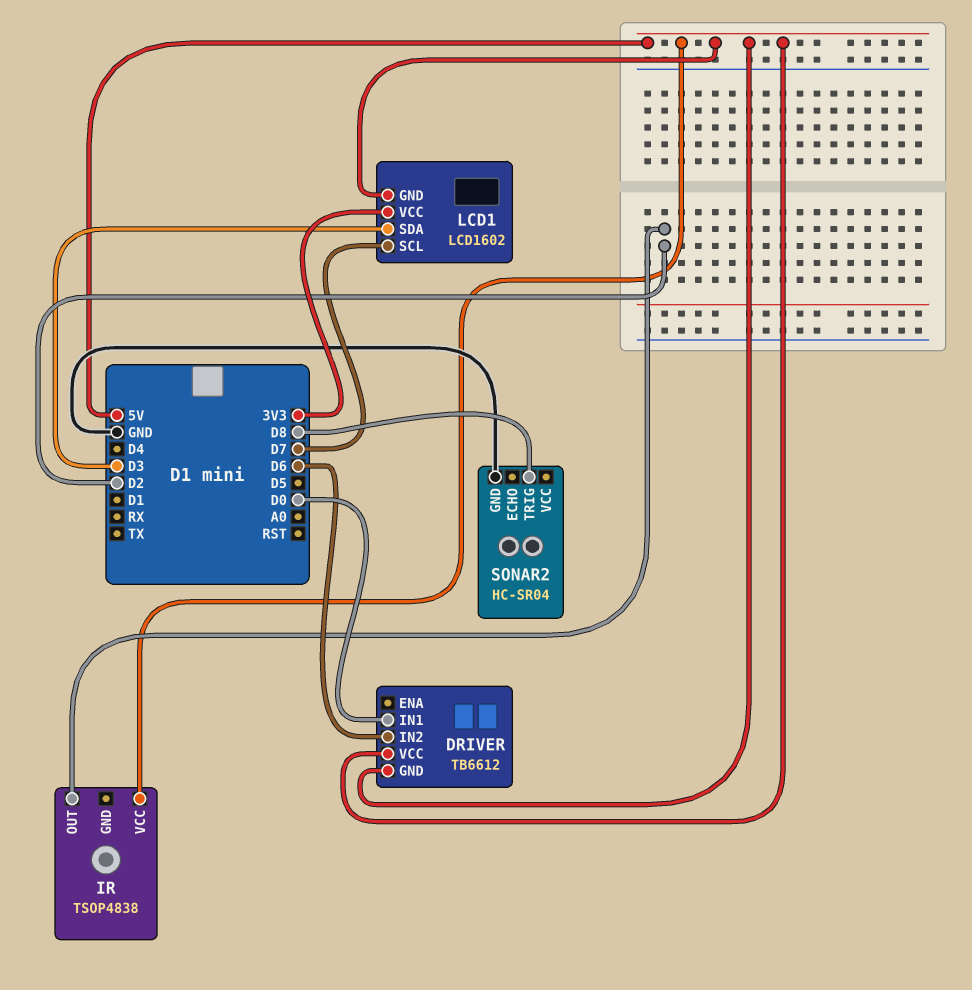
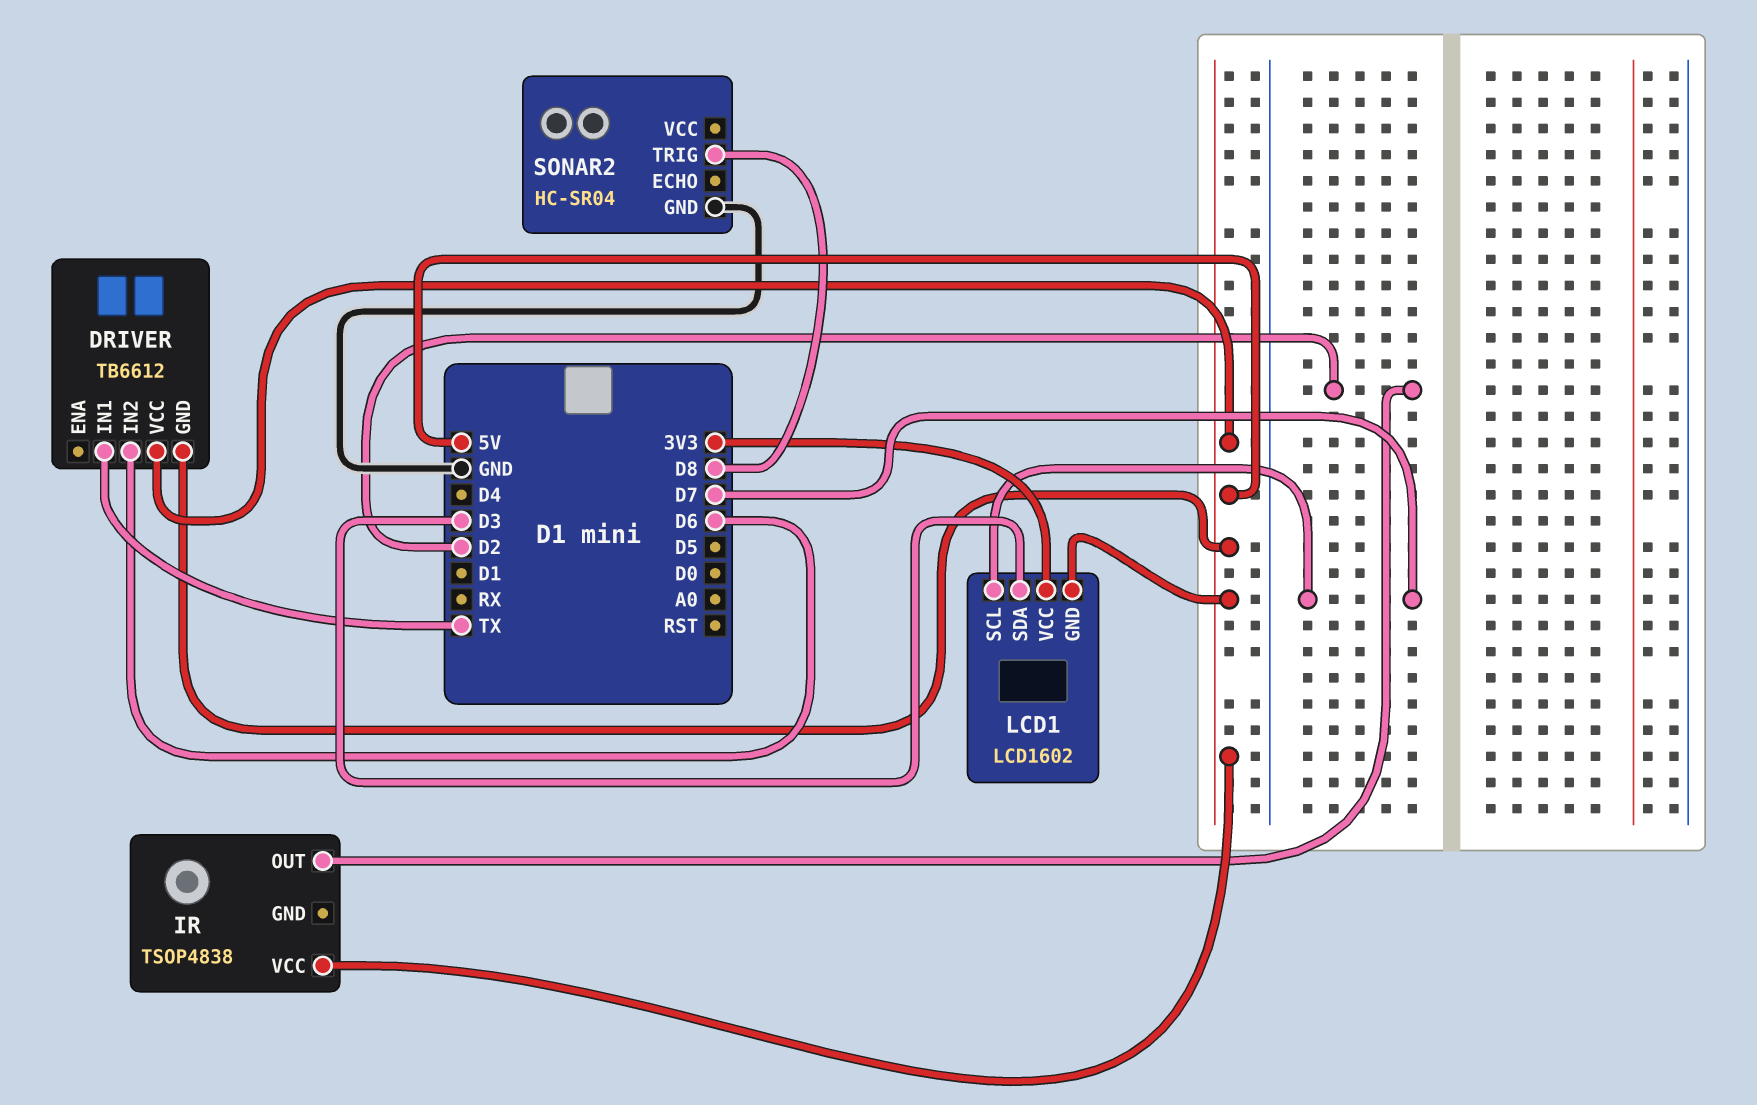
DRIVER pin IN1: D0 -> TX

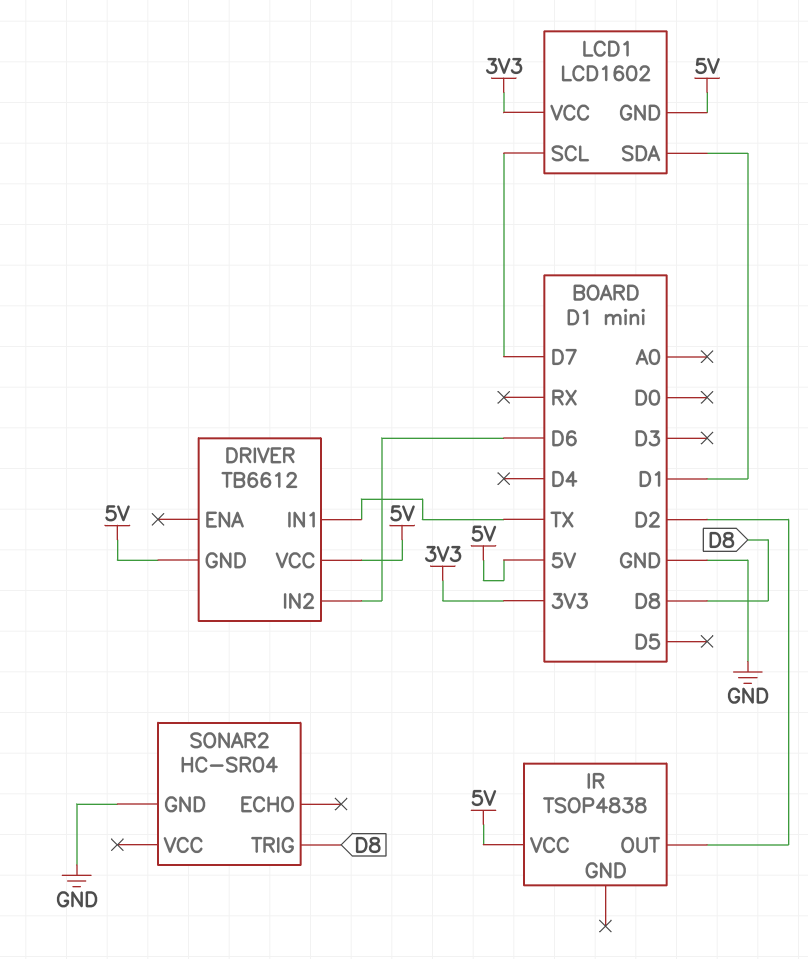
LCD1 pin SDA: D3 -> D1

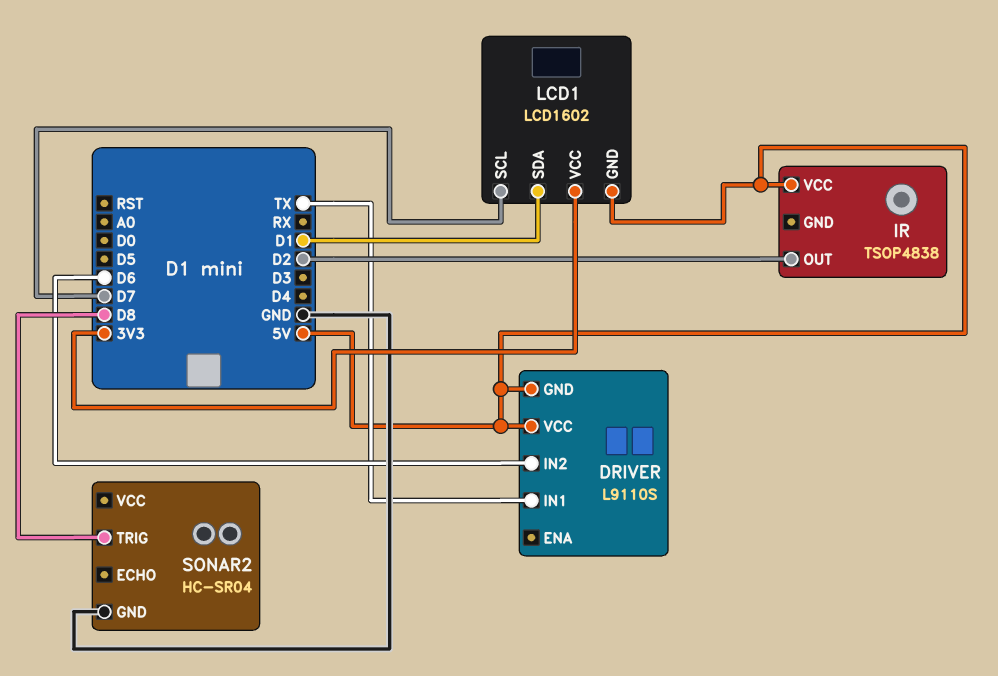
DRIVER: TB6612 -> L9110S

